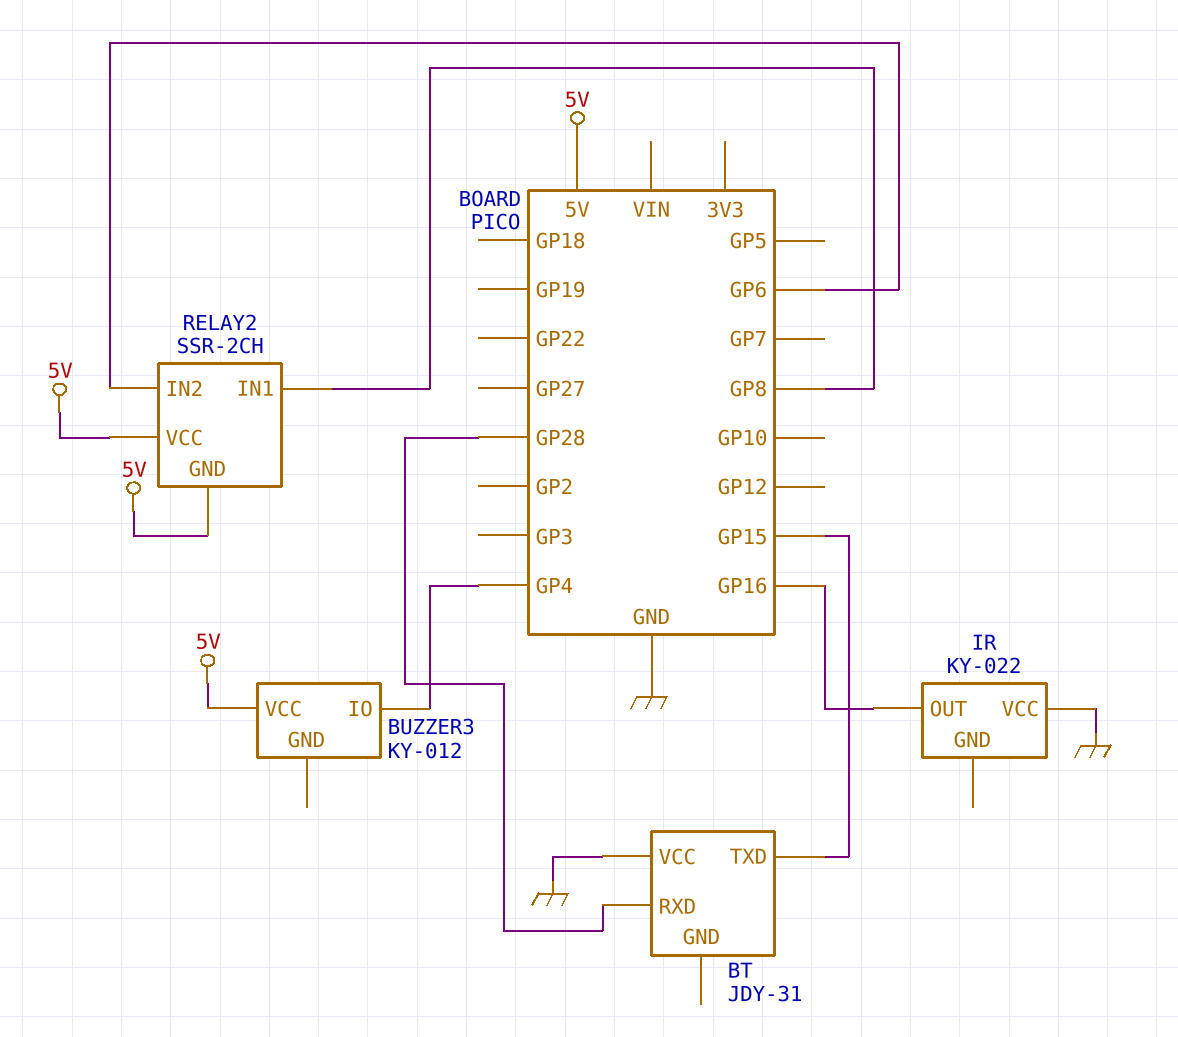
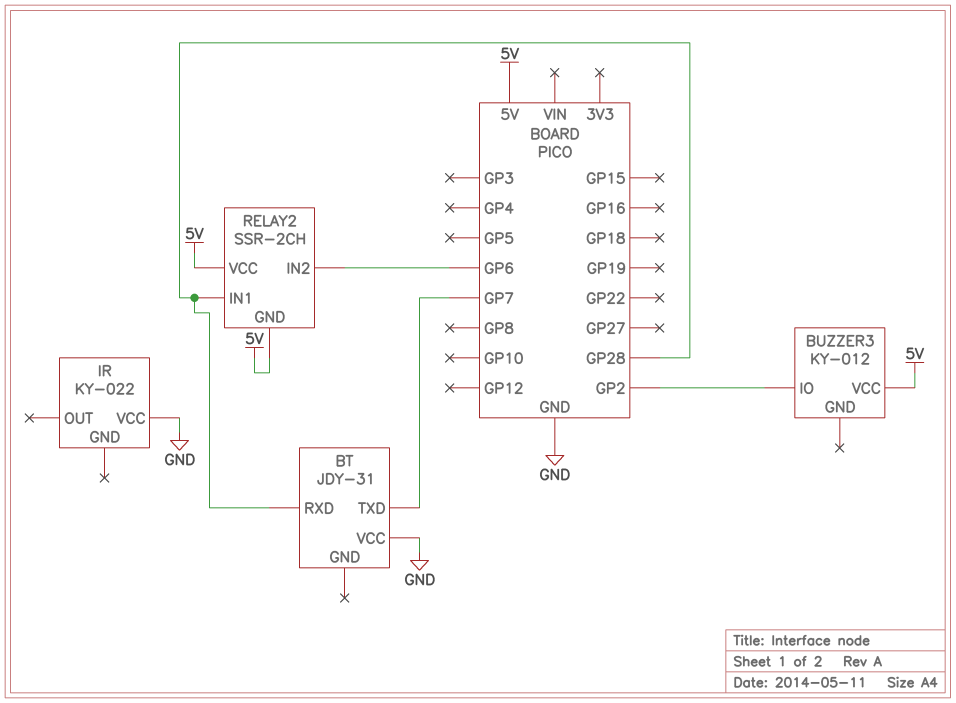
BT pin TXD: GP15 -> GP7
BUZZER3 pin IO: GP4 -> GP2
IR pin OUT: GP16 -> none
RELAY2 pin IN1: GP8 -> GP28

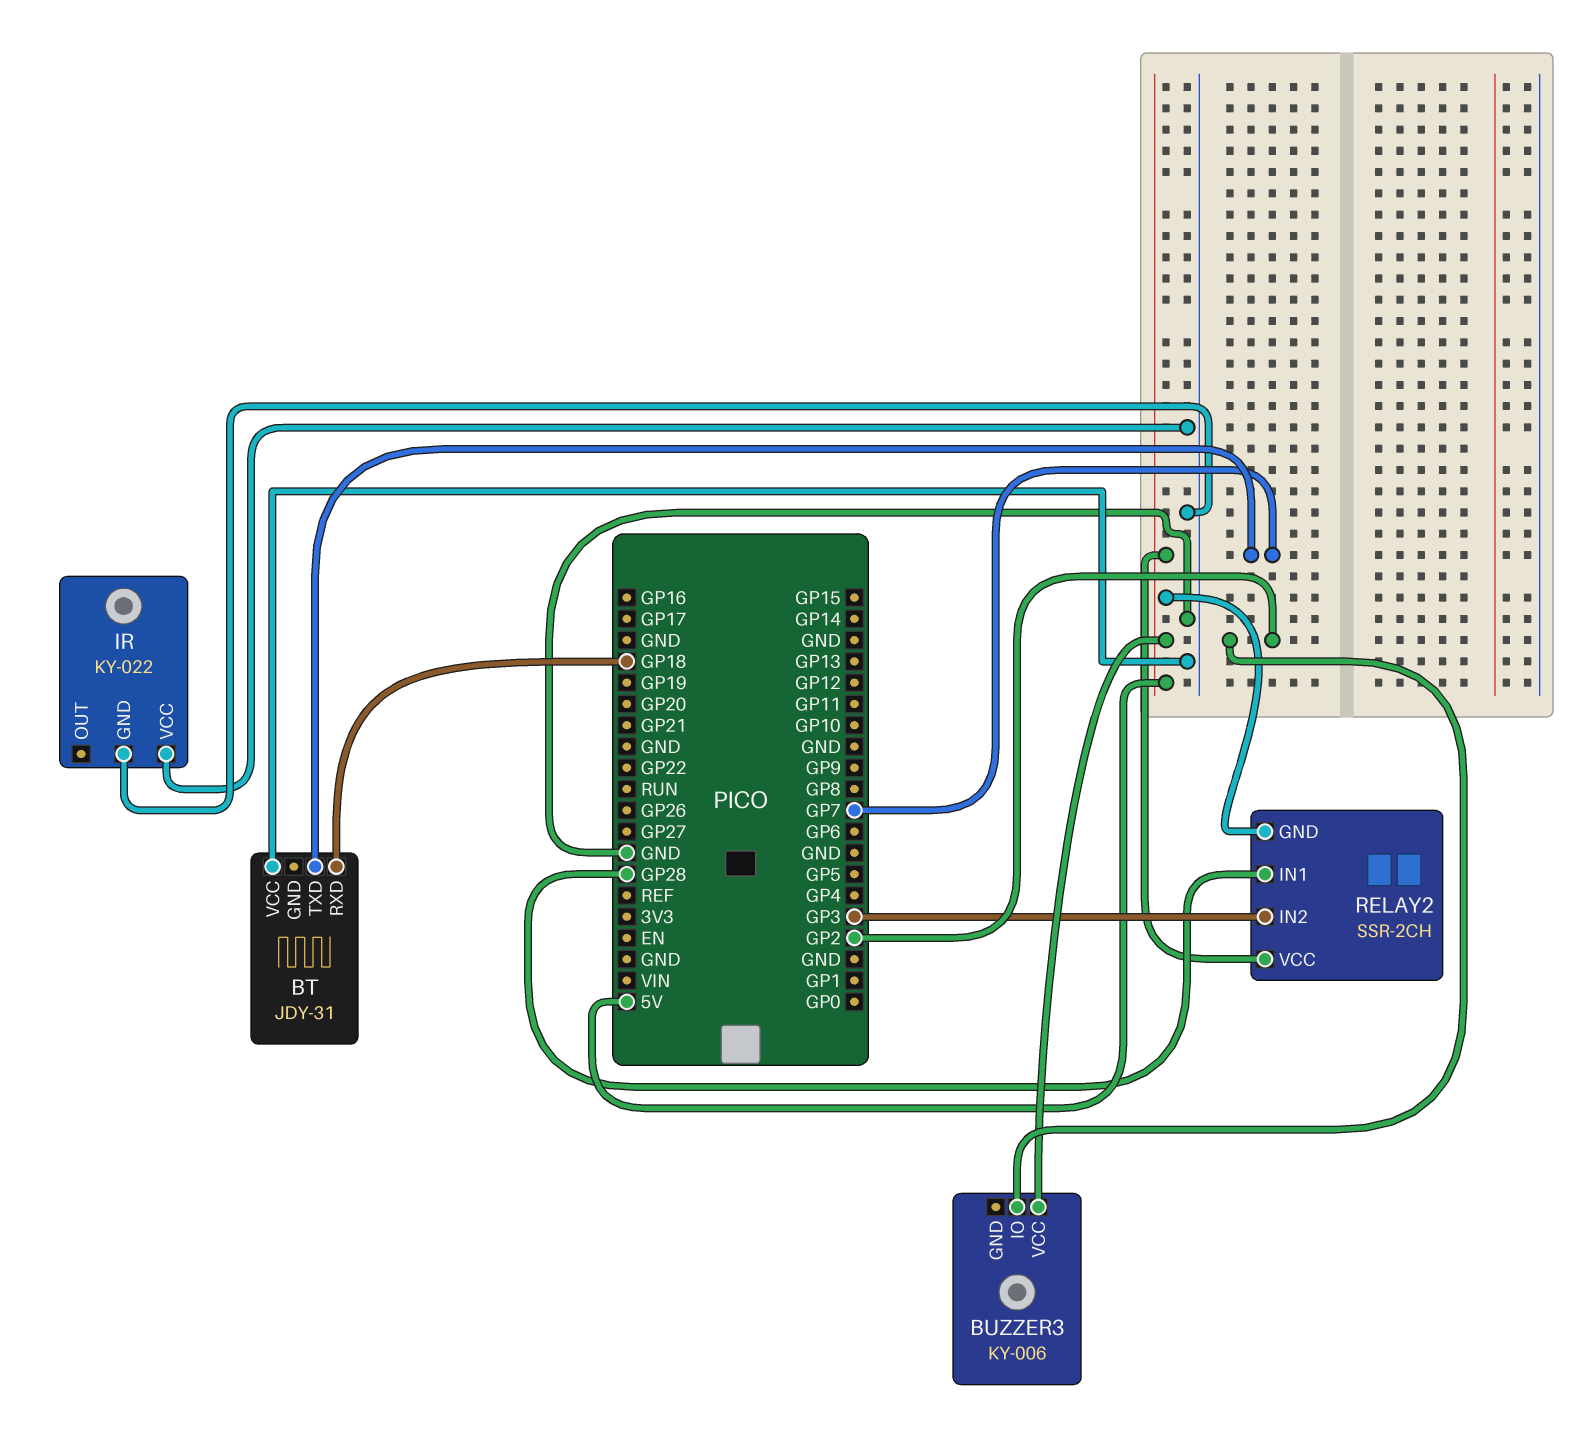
BT pin RXD: GP28 -> GP18
BUZZER3: KY-012 -> KY-006
IR pin GND: none -> GND
RELAY2 pin IN2: GP6 -> GP3

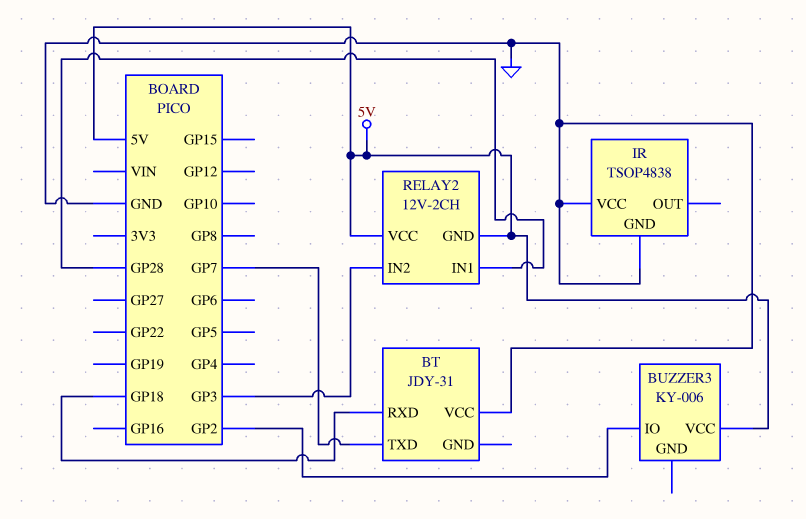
IR: KY-022 -> TSOP4838
RELAY2: SSR-2CH -> 12V-2CH

